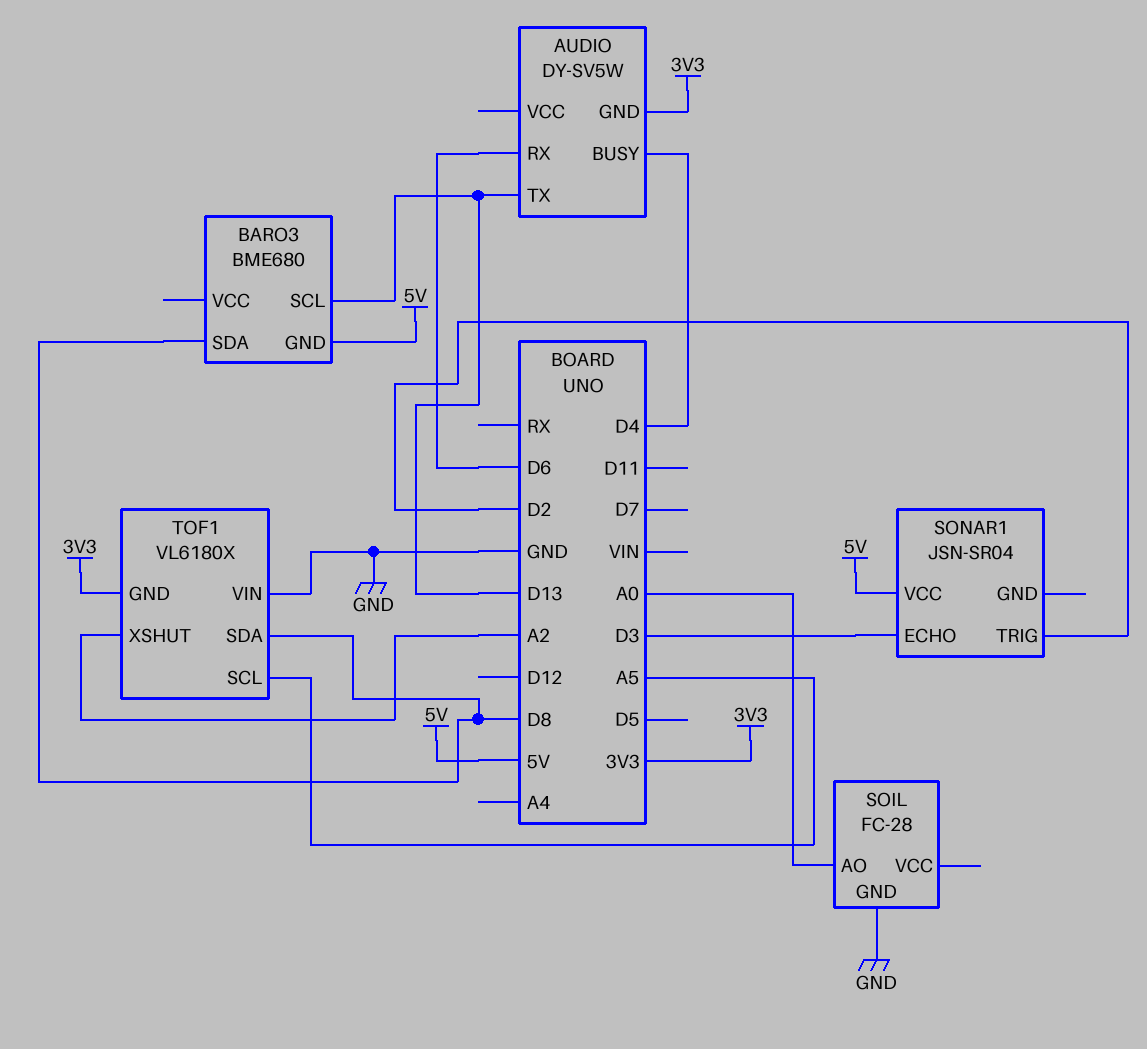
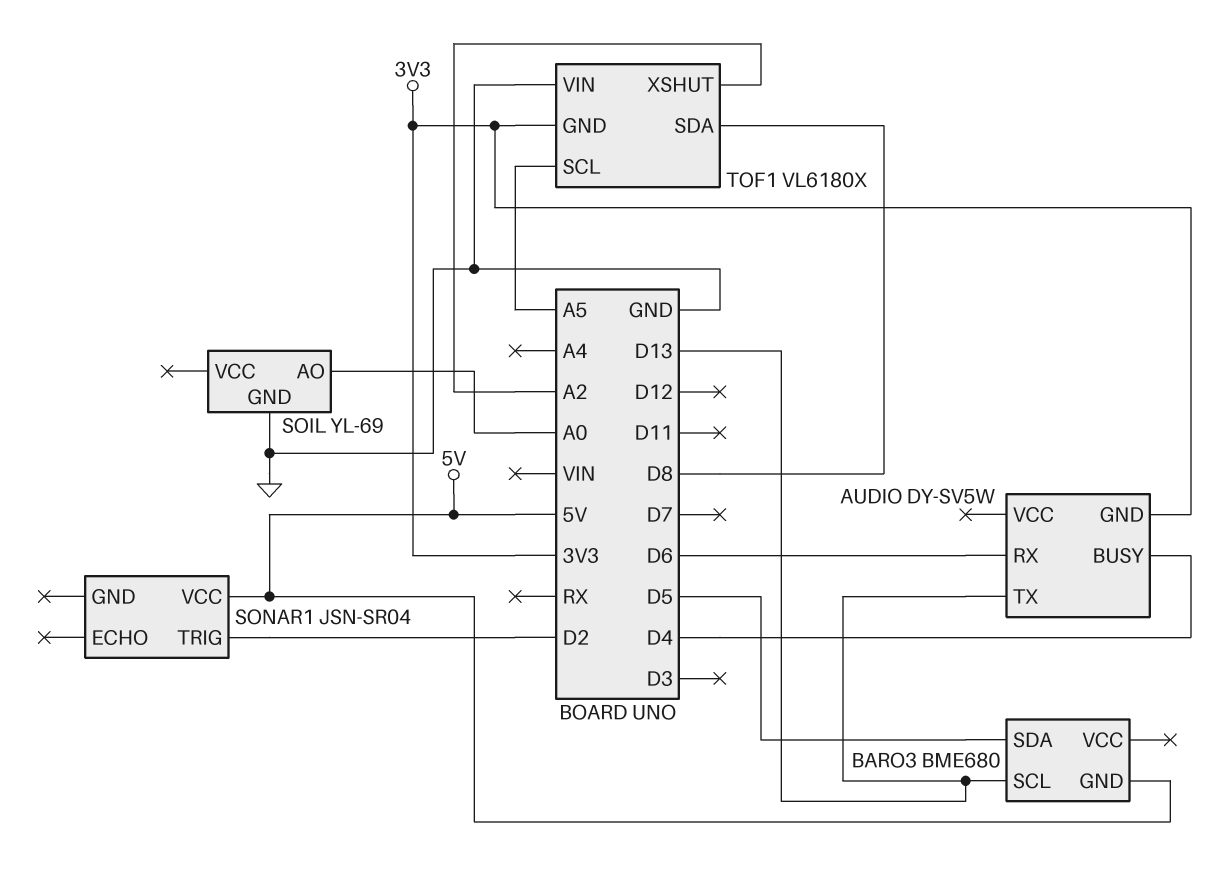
BARO3 pin SDA: D8 -> D5
SOIL: FC-28 -> YL-69
SONAR1 pin ECHO: D3 -> none

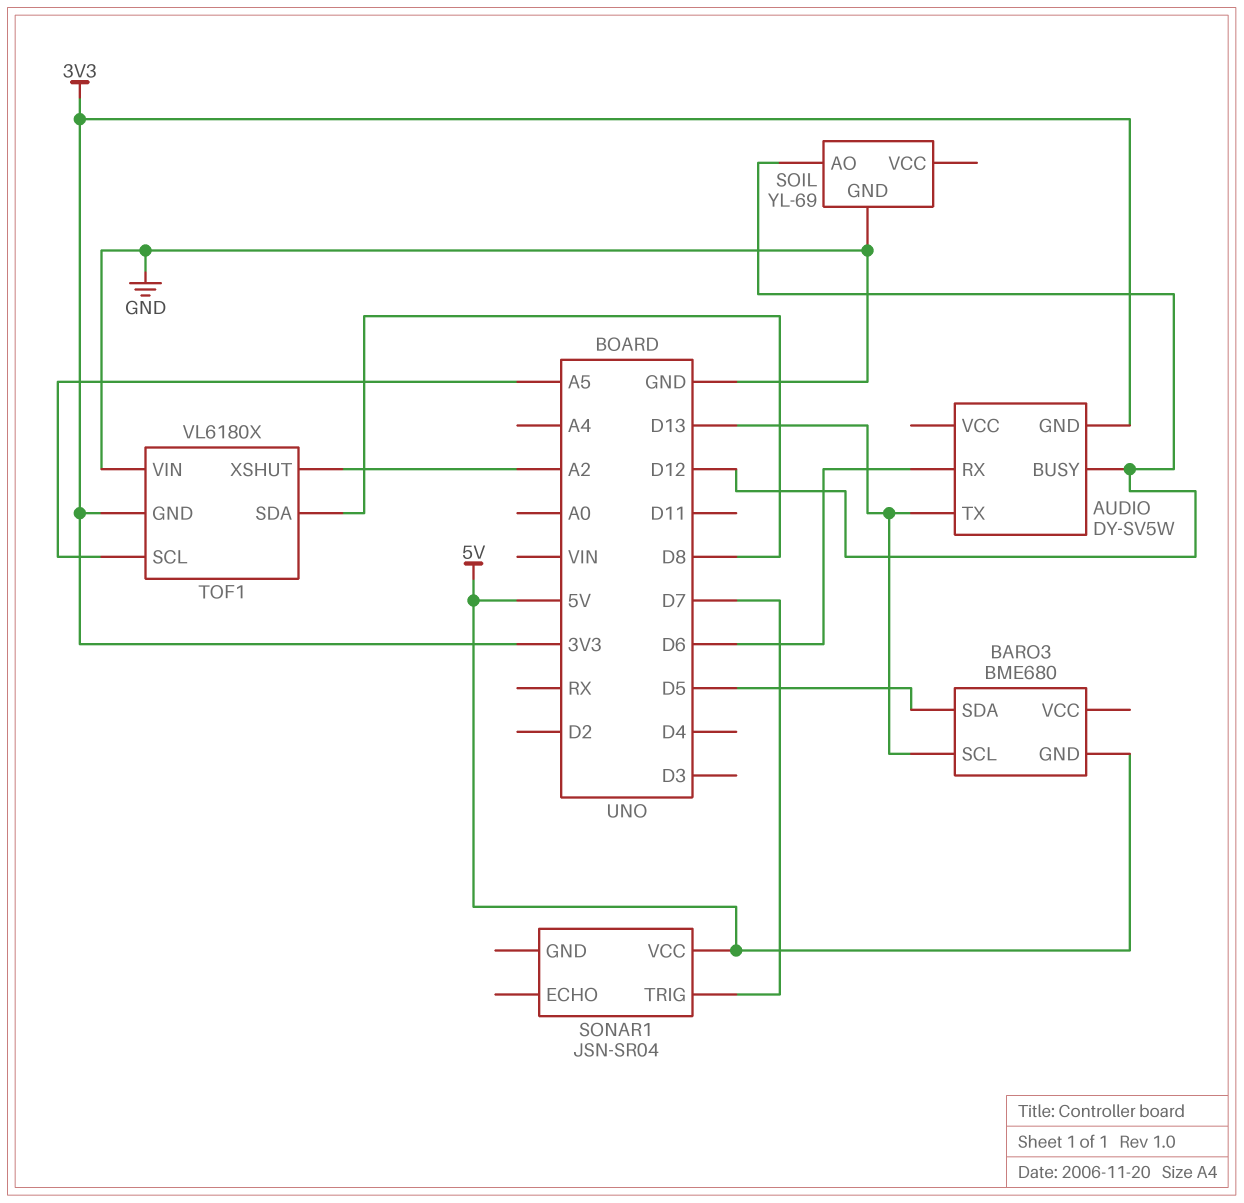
AUDIO pin BUSY: D4 -> D12
SOIL pin AO: A0 -> D12
SONAR1 pin TRIG: D2 -> D7

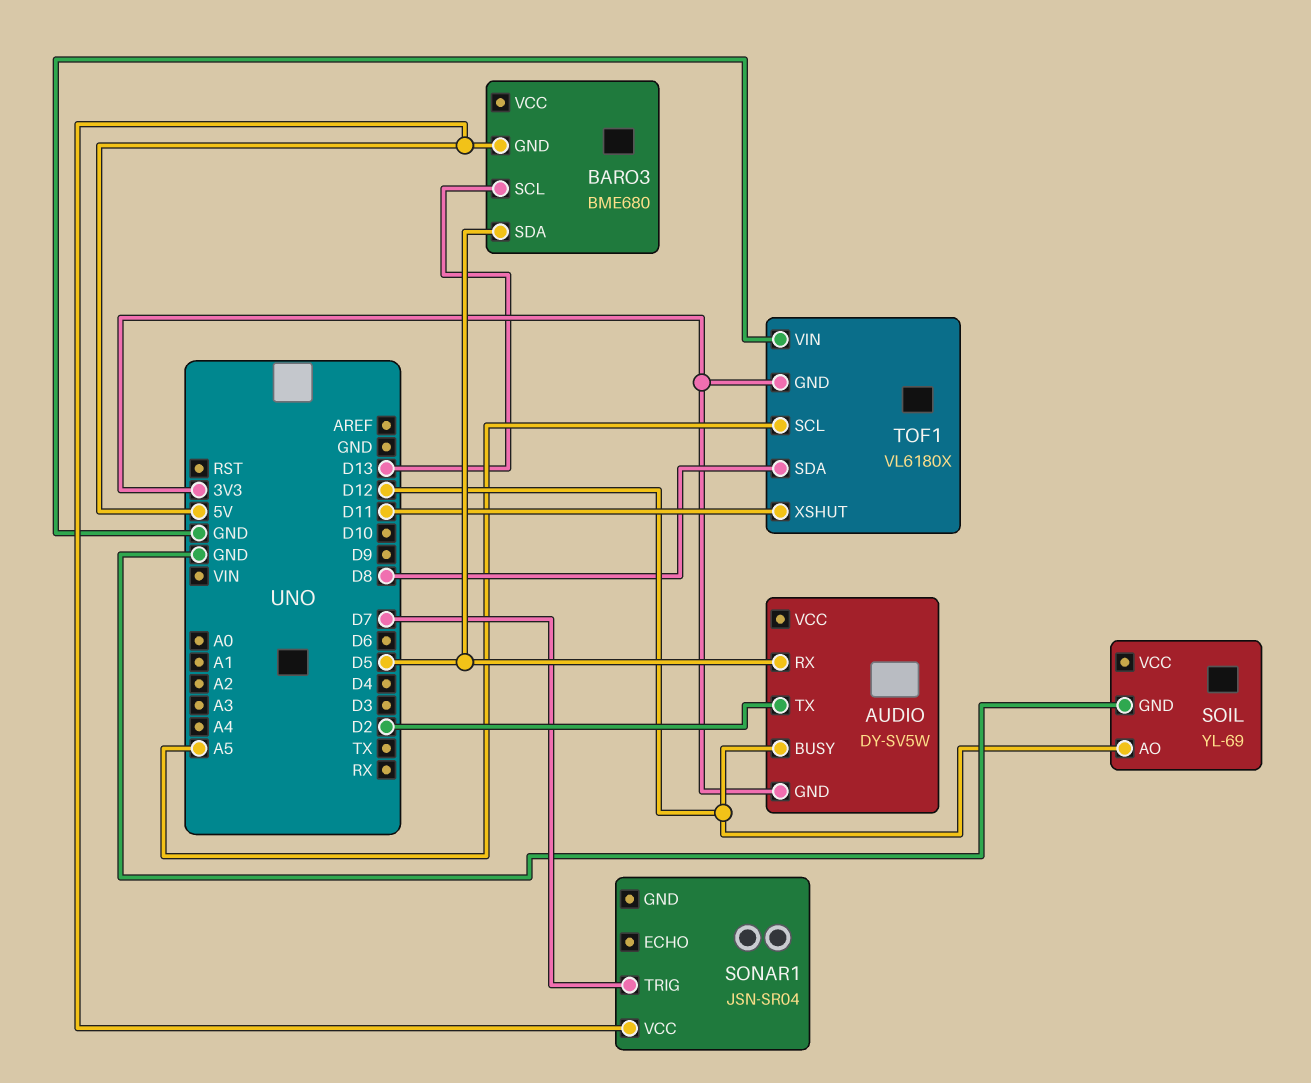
AUDIO pin RX: D6 -> D5
AUDIO pin TX: D13 -> D2
TOF1 pin XSHUT: A2 -> D11

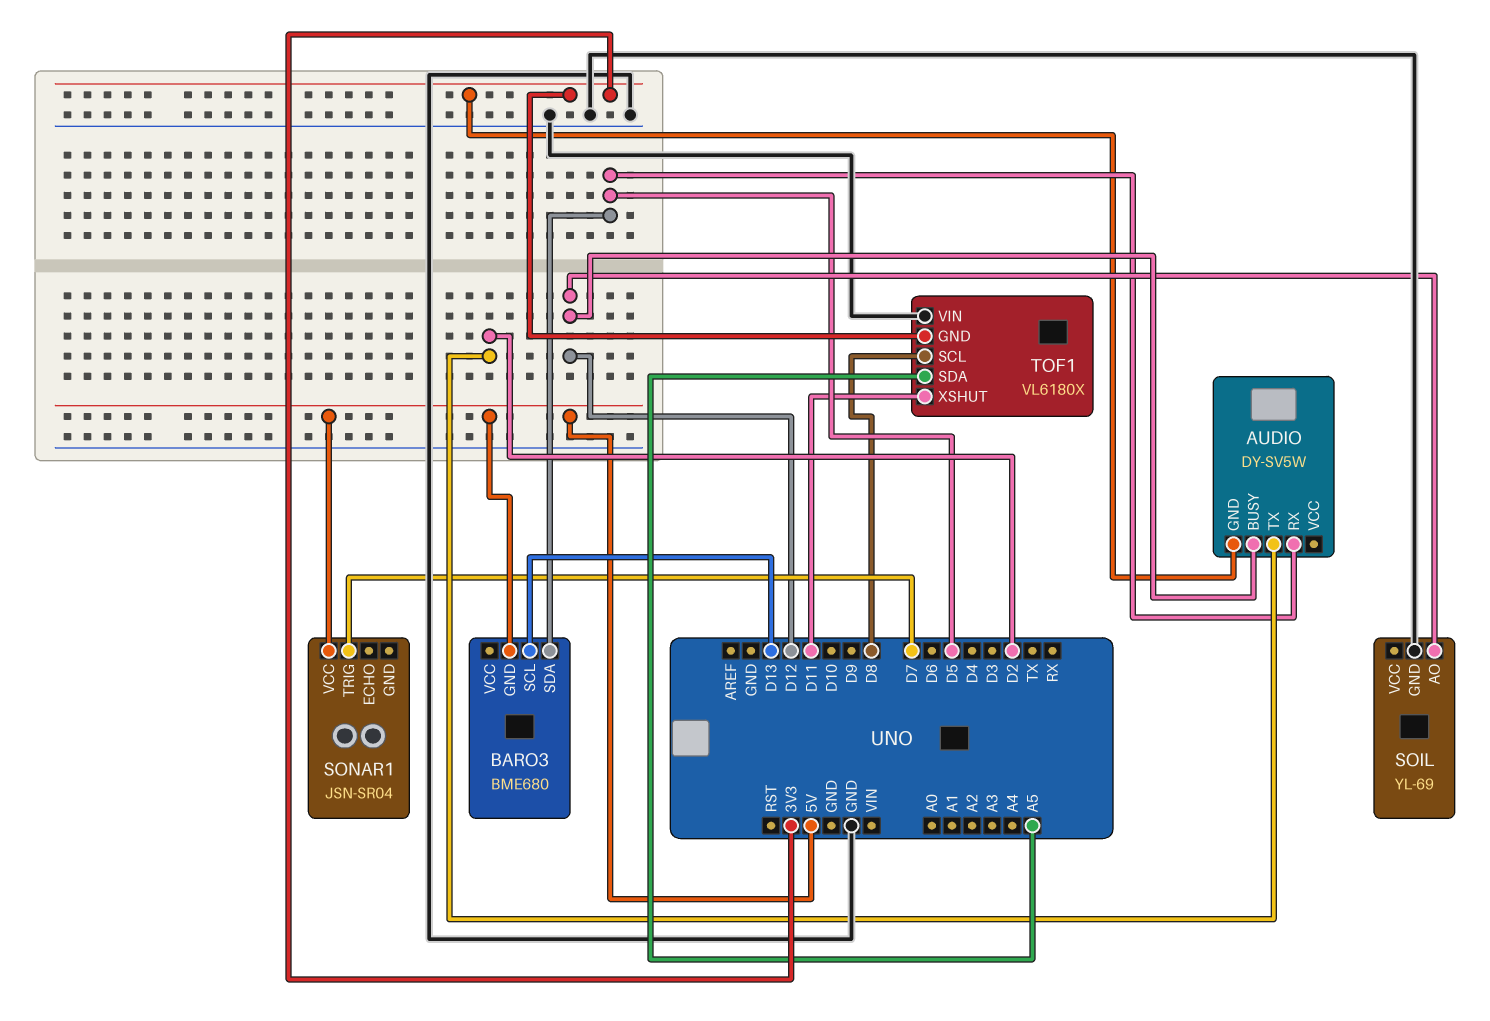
TOF1 pin SCL: A5 -> D8
TOF1 pin SDA: D8 -> A5

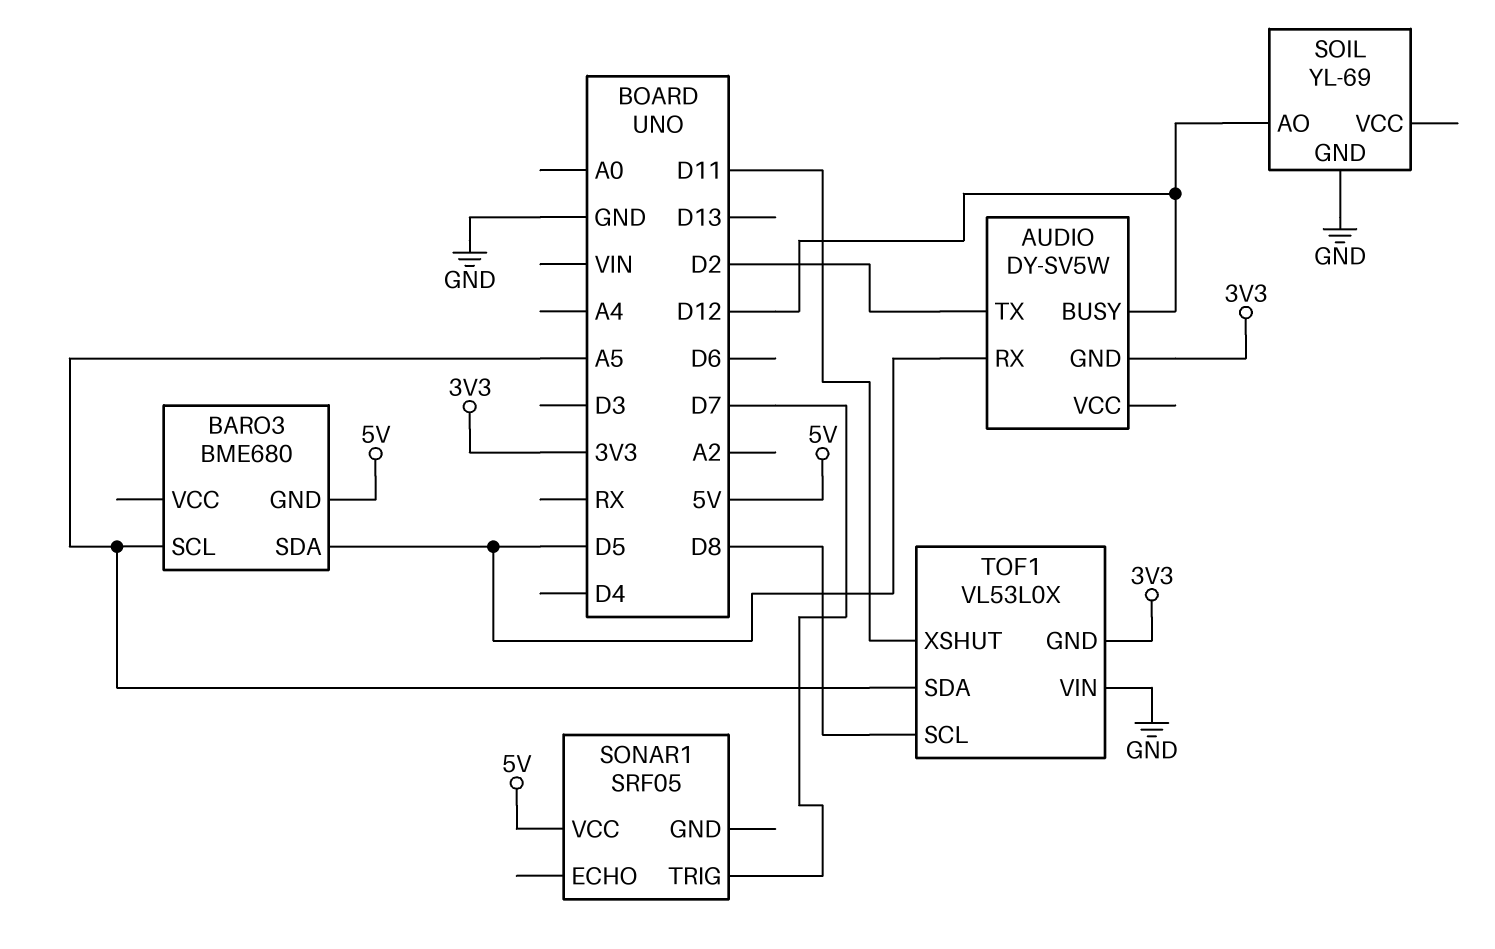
BARO3 pin SCL: D13 -> A5
SONAR1: JSN-SR04 -> SRF05
TOF1: VL6180X -> VL53L0X

